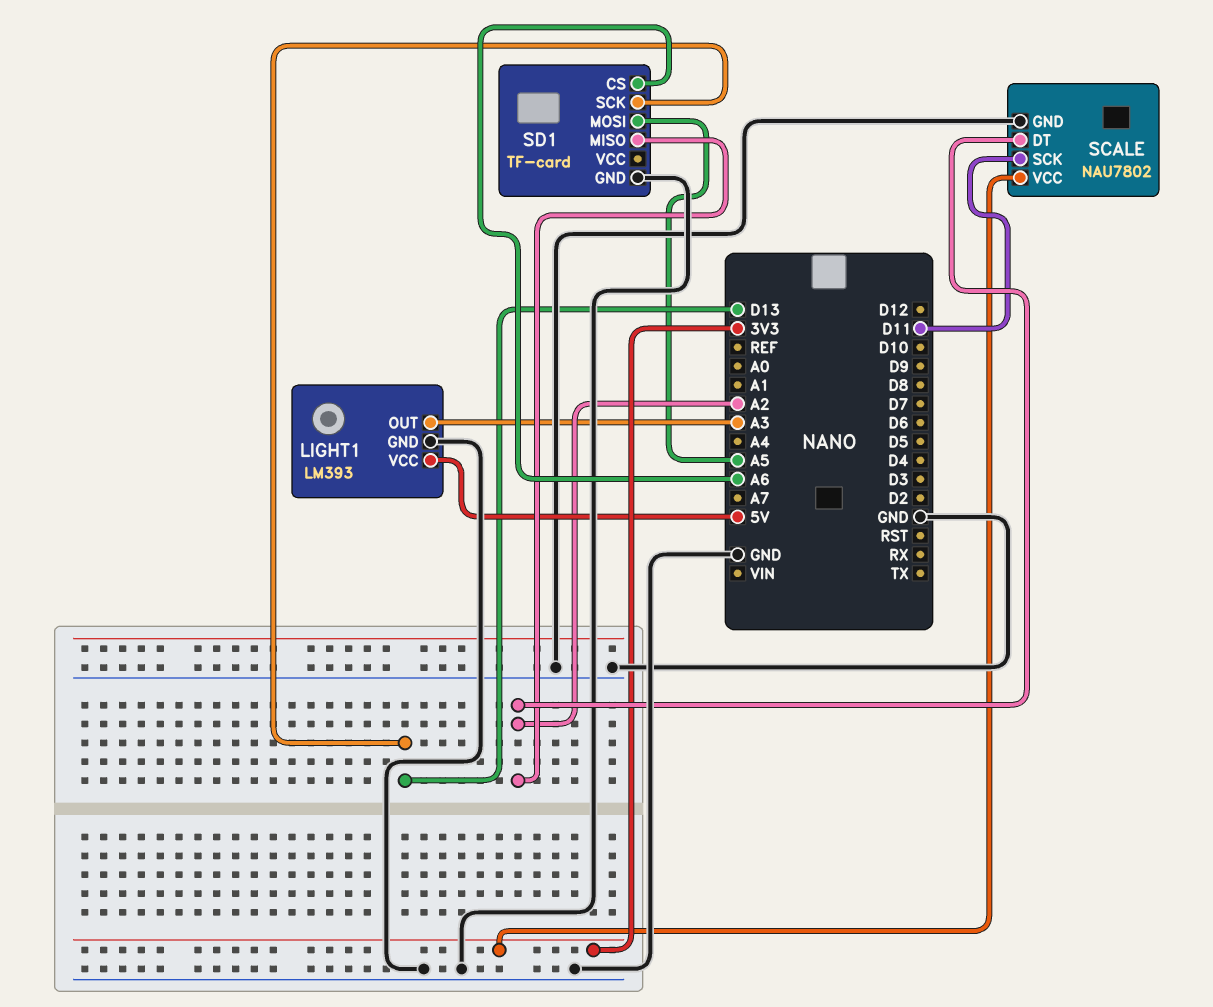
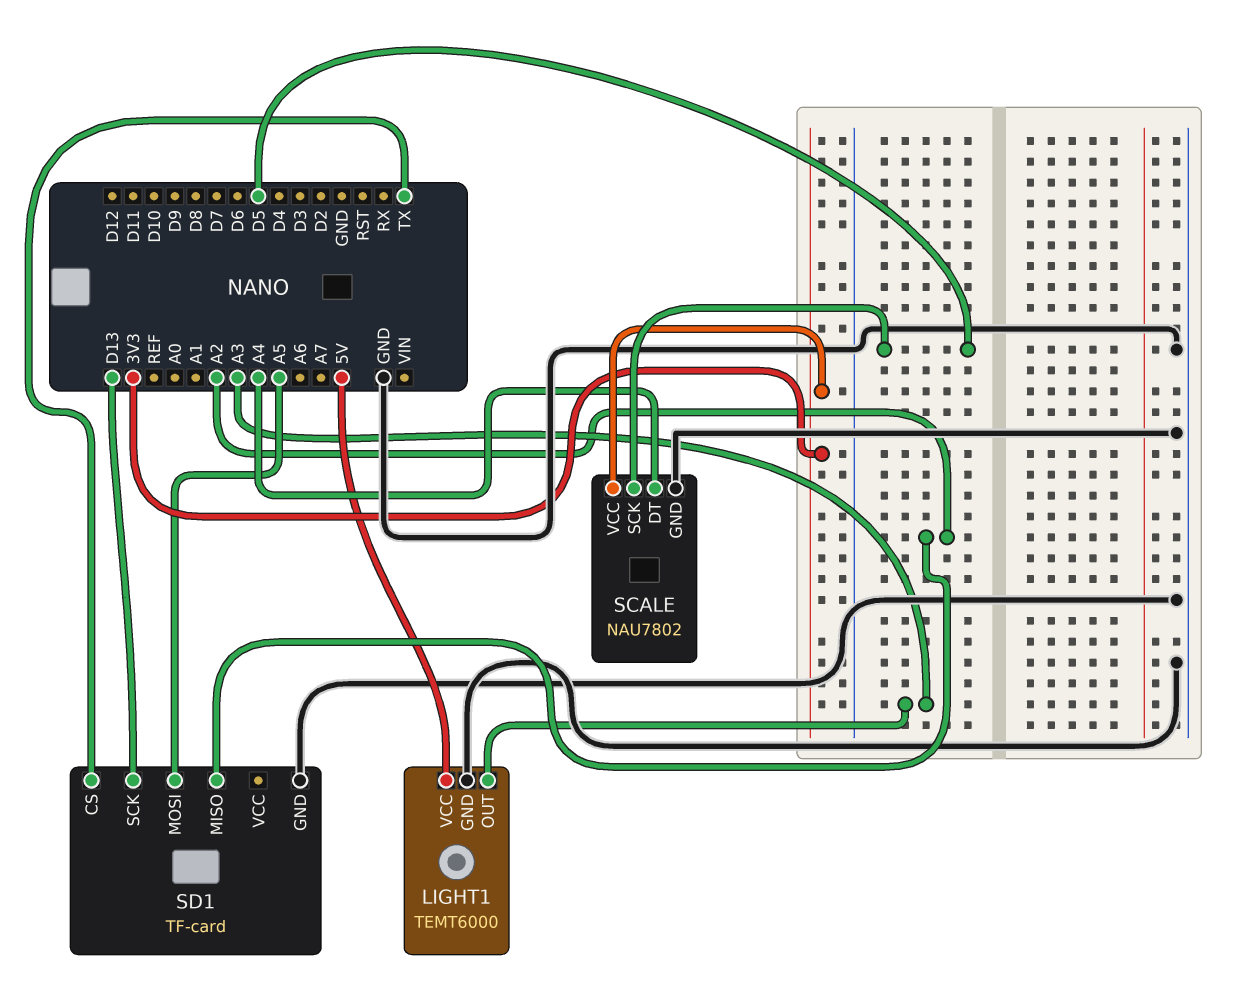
LIGHT1: LM393 -> TEMT6000
SCALE pin DT: A2 -> A4
SCALE pin SCK: D11 -> D5
SD1 pin CS: A6 -> TX

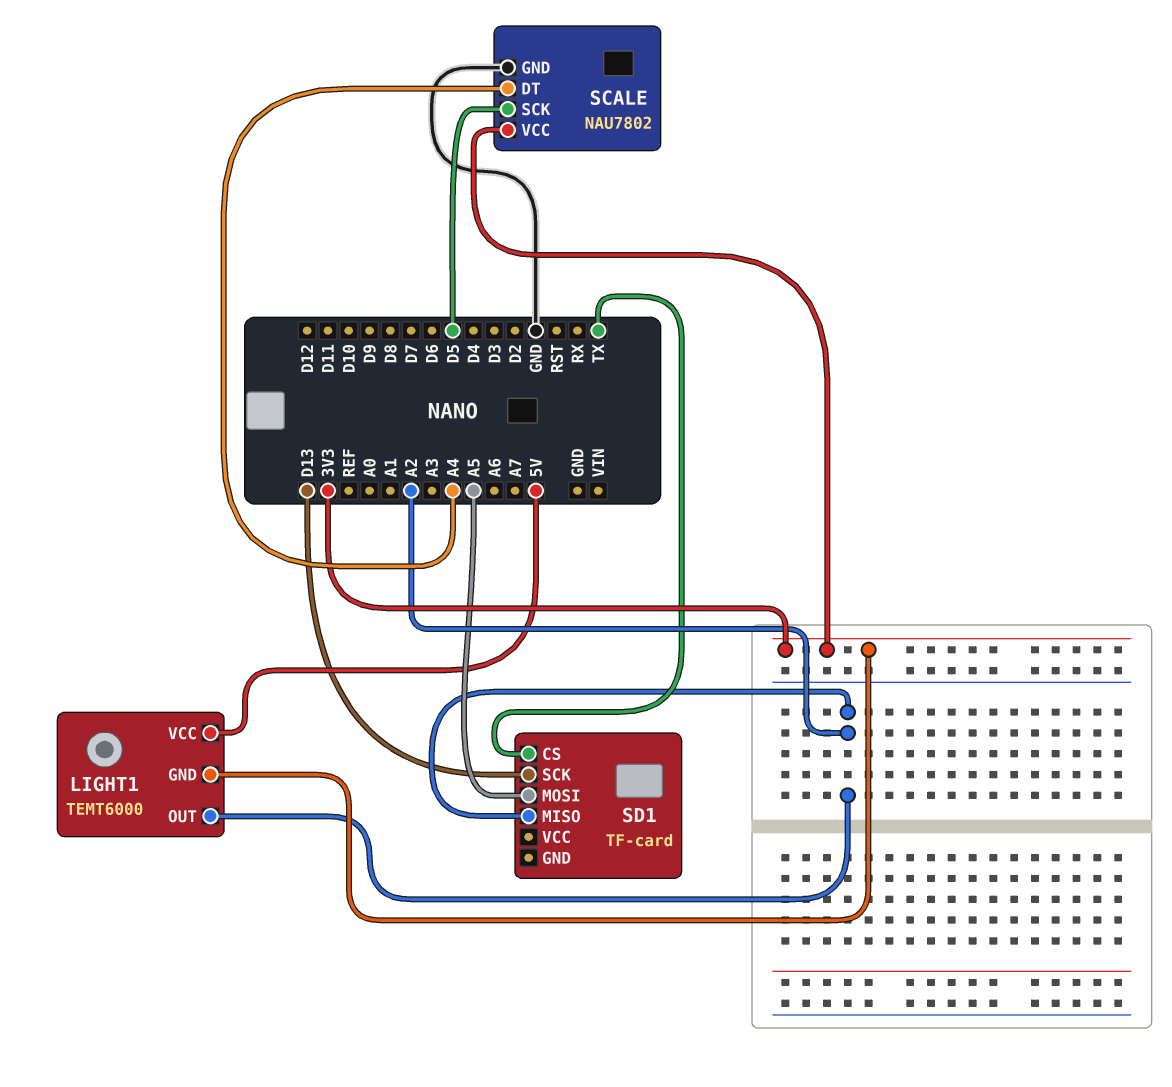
LIGHT1 pin GND: GND -> 3V3
LIGHT1 pin OUT: A3 -> A2
SD1 pin GND: GND -> none

